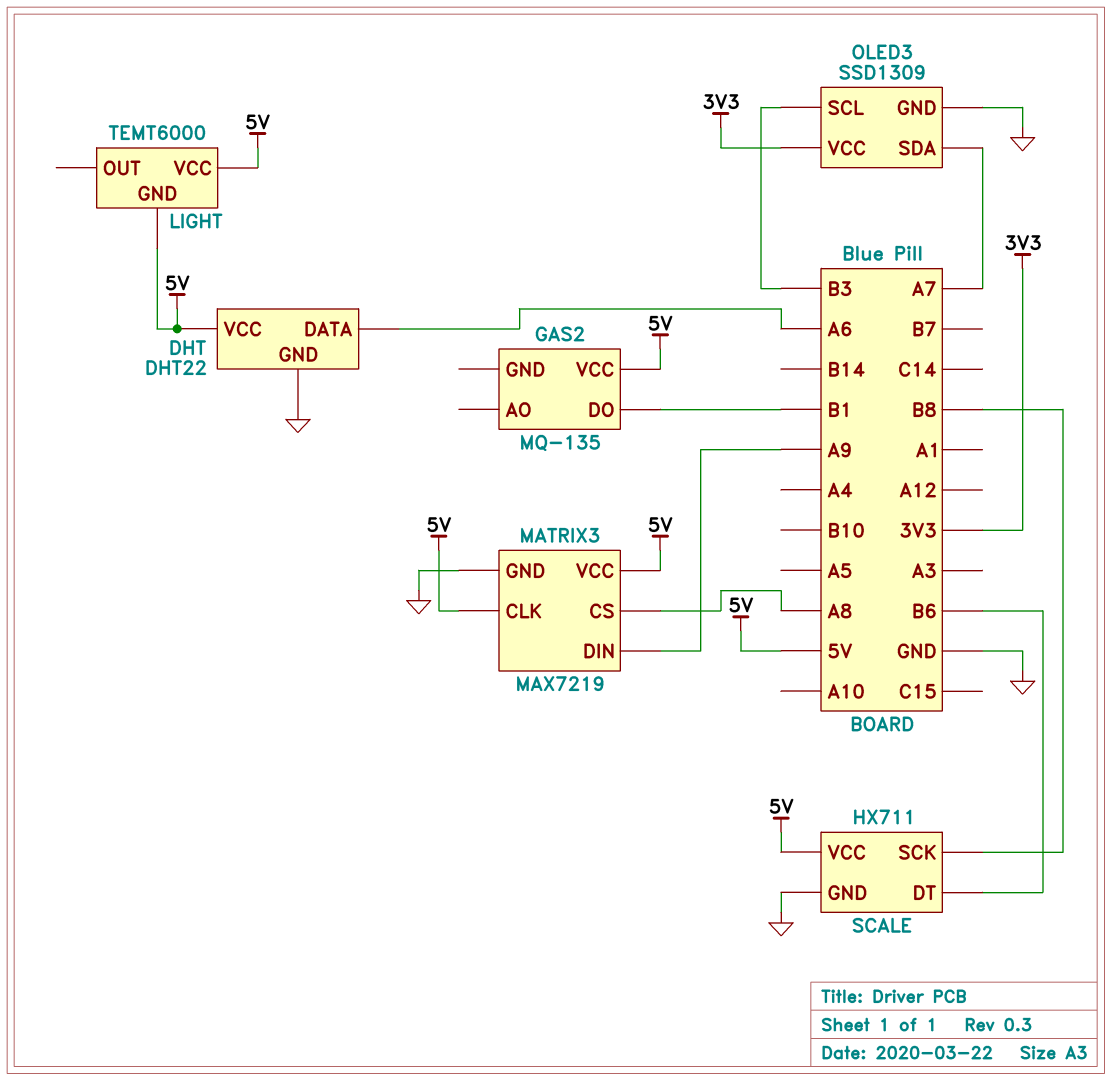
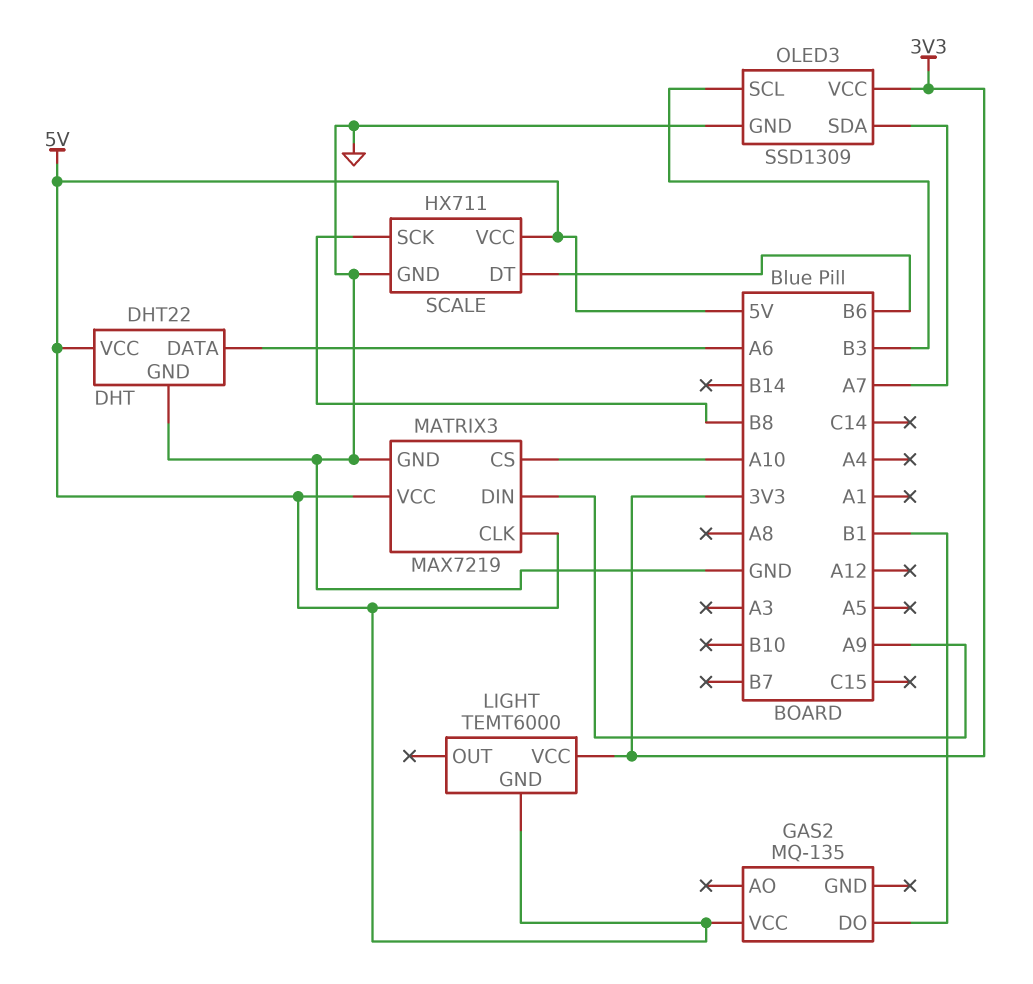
LIGHT pin VCC: 5V -> 3V3
MATRIX3 pin CS: A8 -> A10

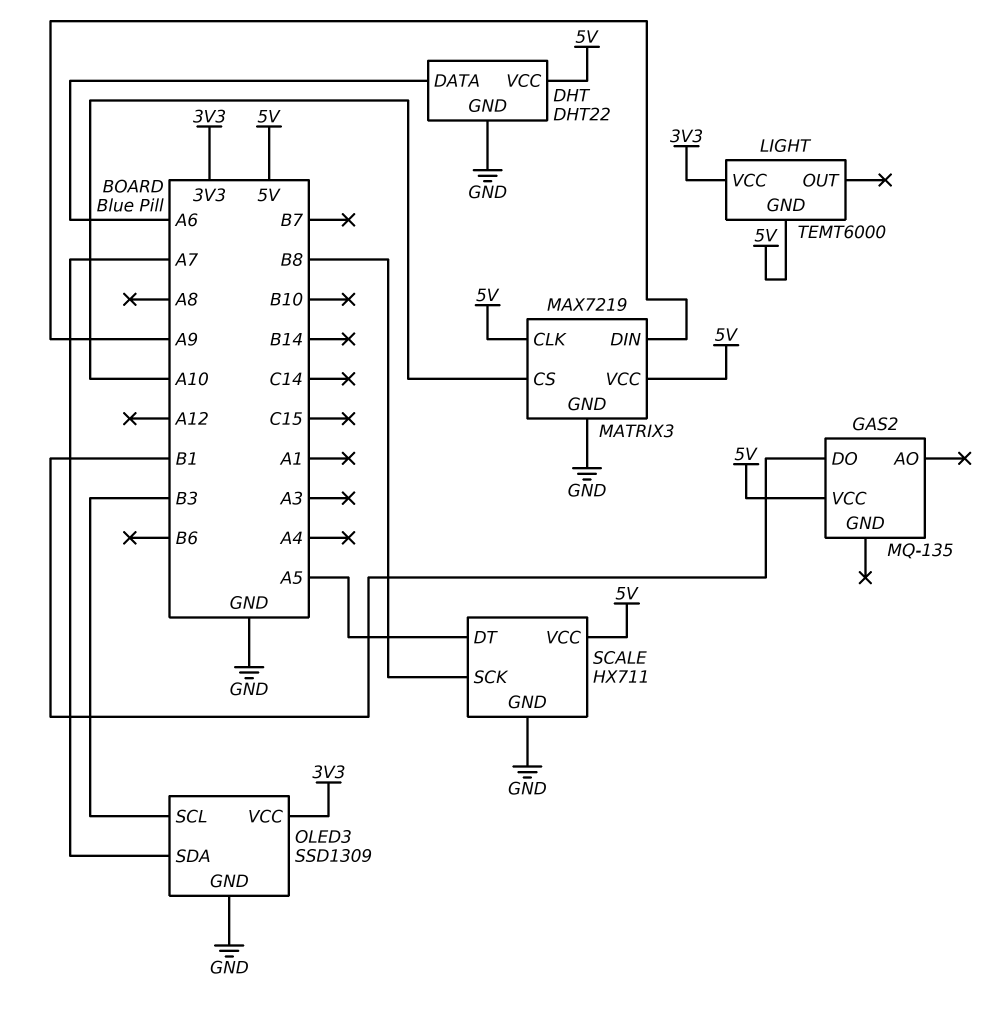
SCALE pin DT: B6 -> A5

